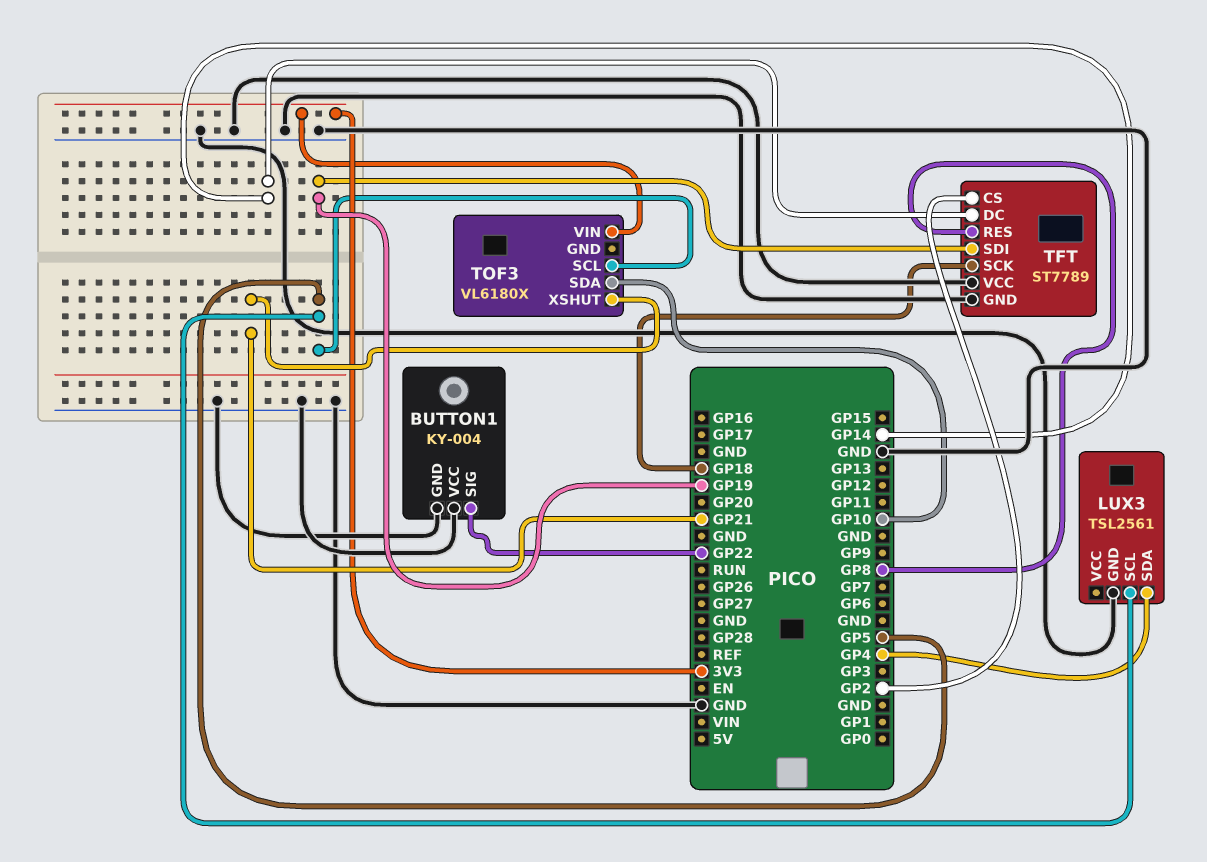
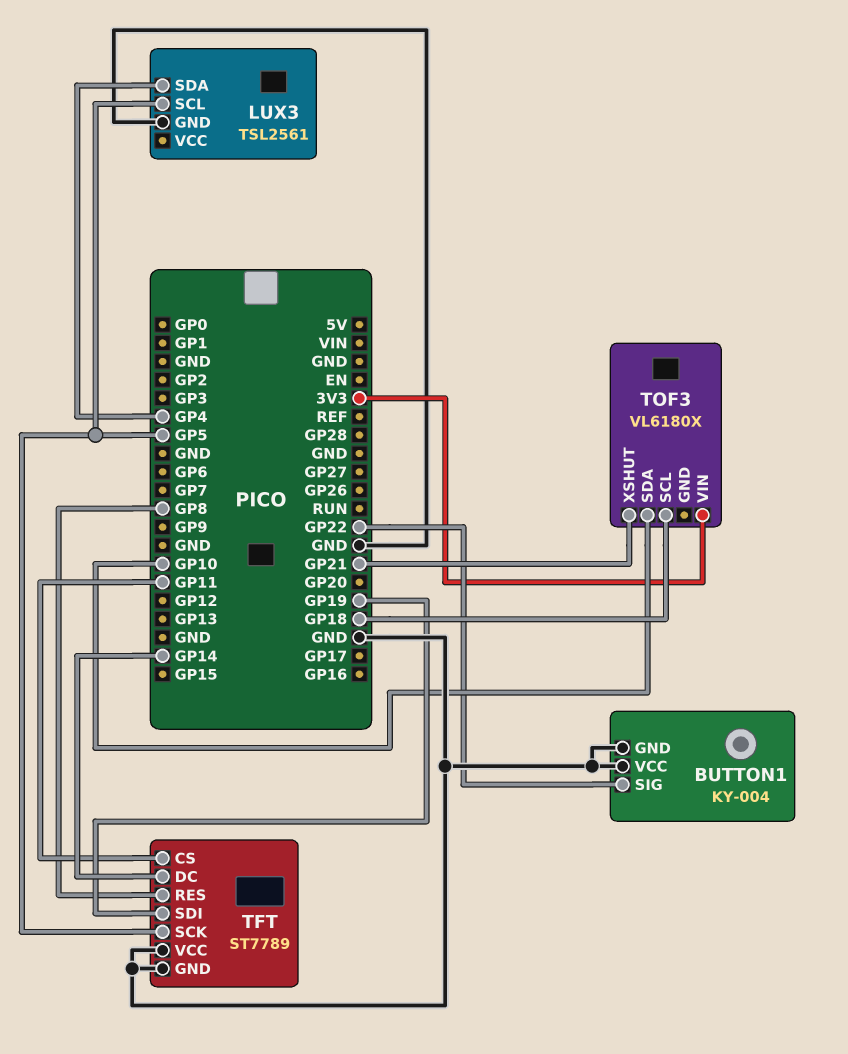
TFT pin CS: GP2 -> GP11
TFT pin SCK: GP18 -> GP5
TOF3 pin SCL: GP5 -> GP18

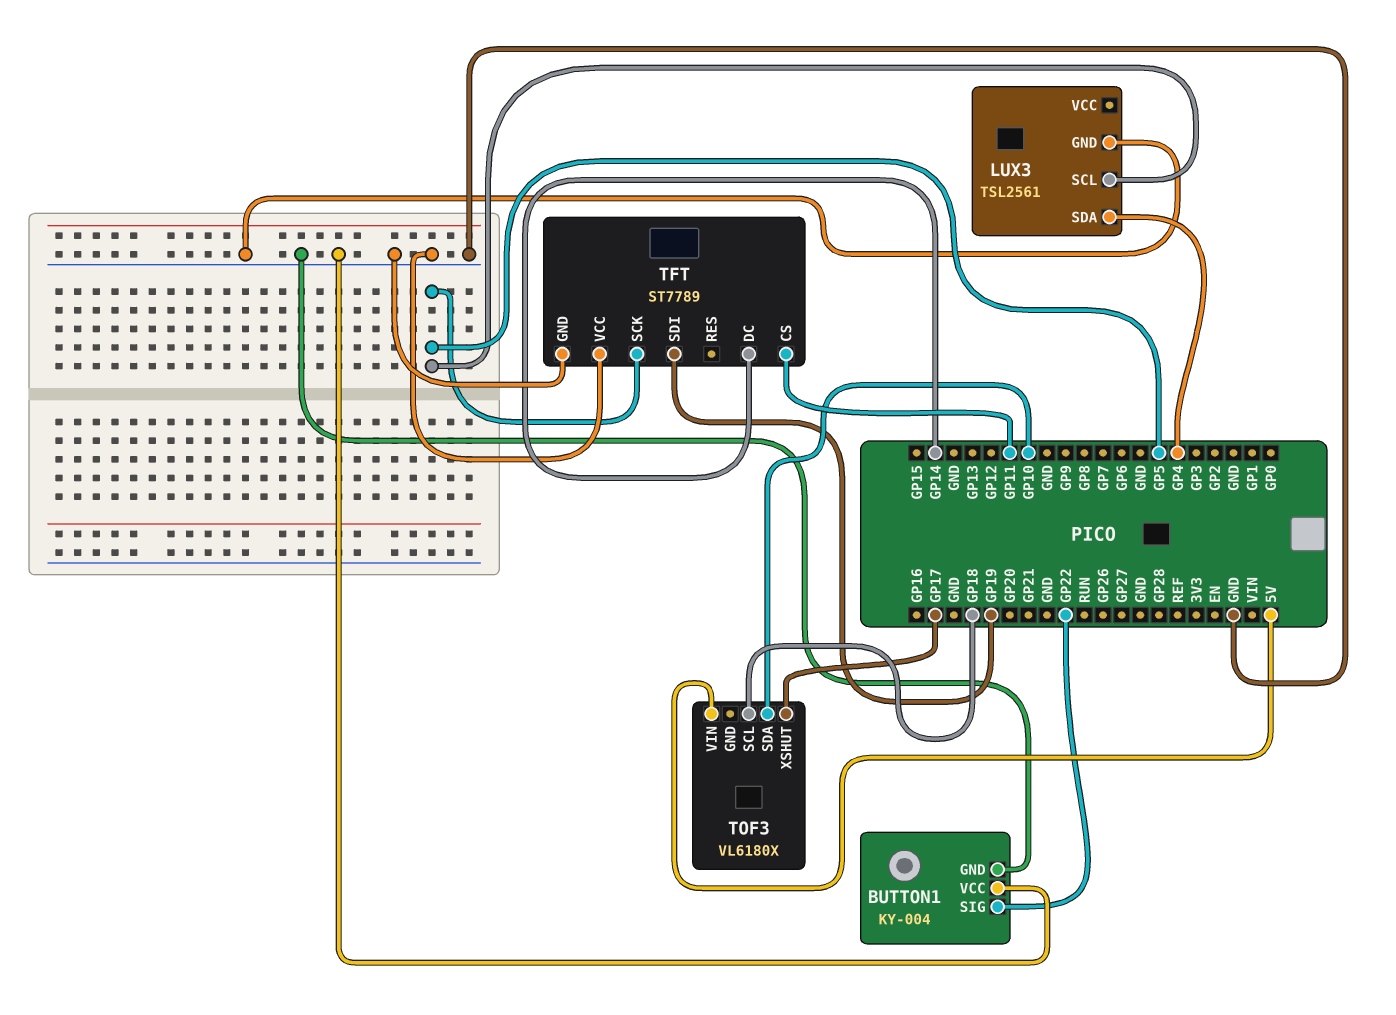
TFT pin RES: GP8 -> none
TOF3 pin VIN: 3V3 -> 5V
TOF3 pin XSHUT: GP21 -> GP17

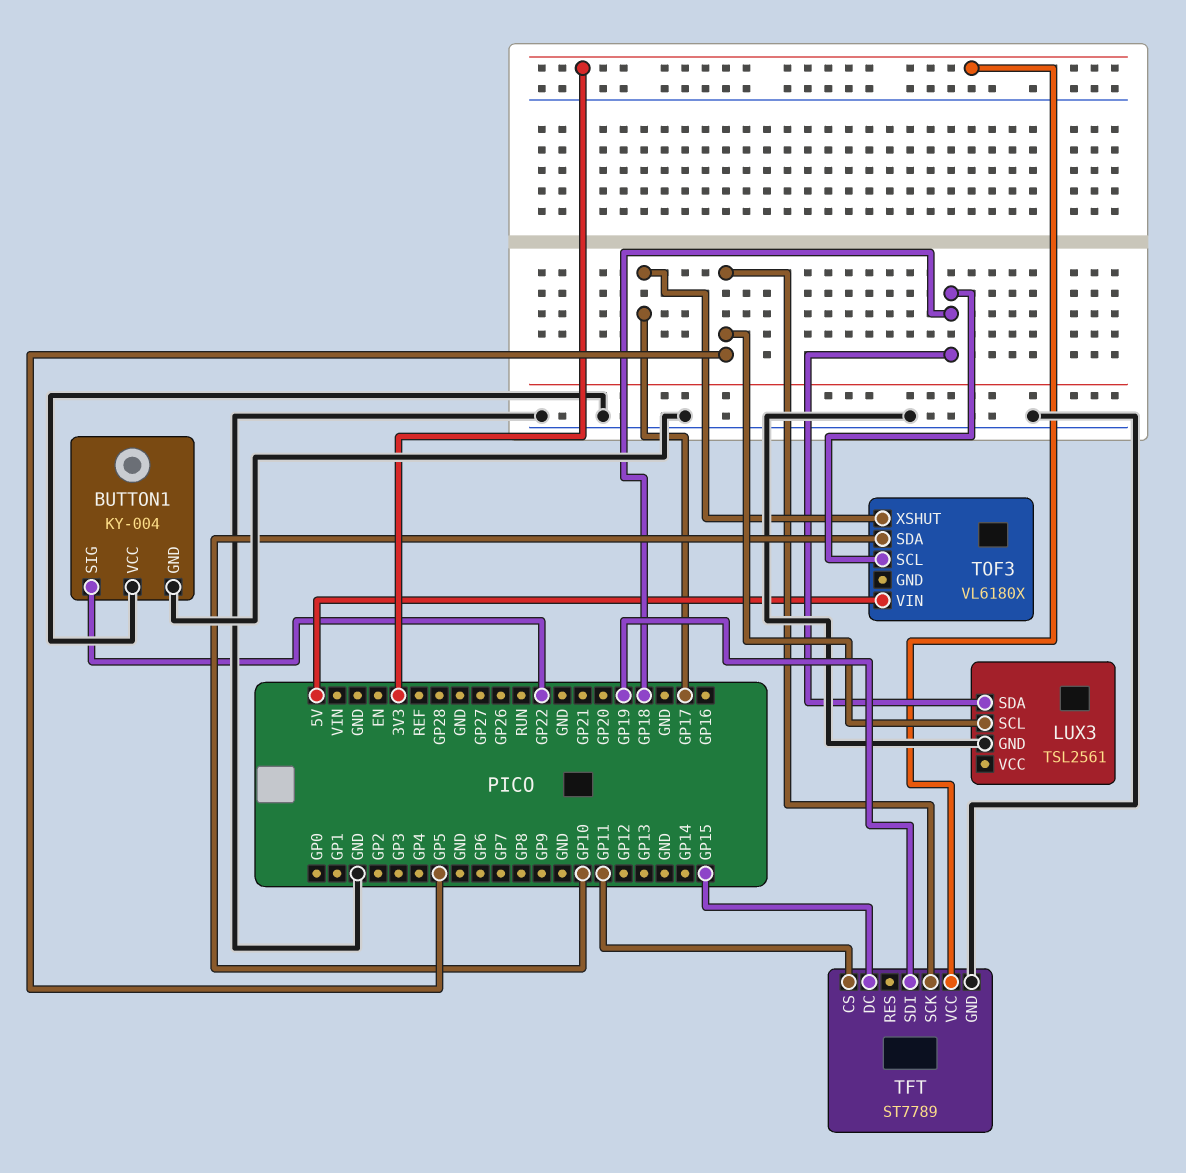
LUX3 pin SDA: GP4 -> GP18
TFT pin DC: GP14 -> GP15
TFT pin VCC: GND -> 3V3

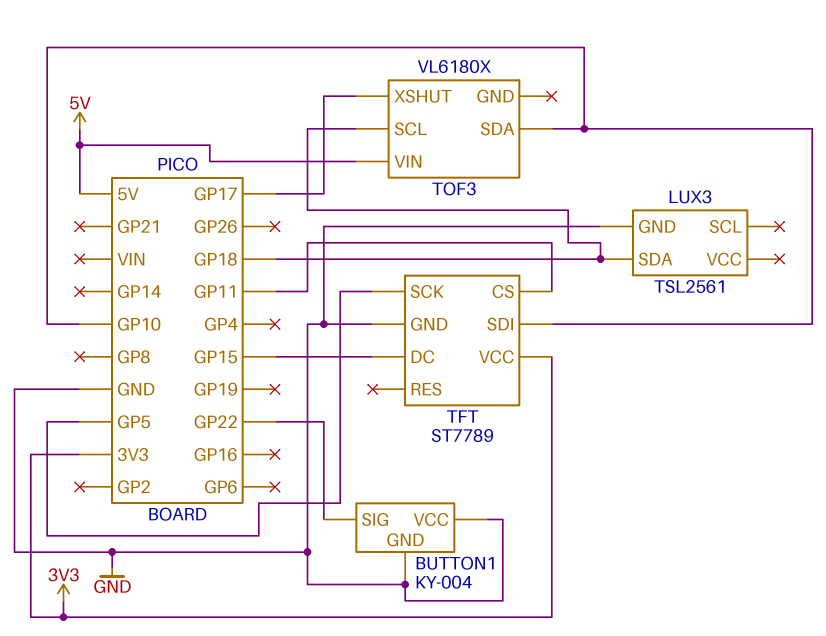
LUX3 pin SCL: GP5 -> none
TFT pin SDI: GP19 -> GP10

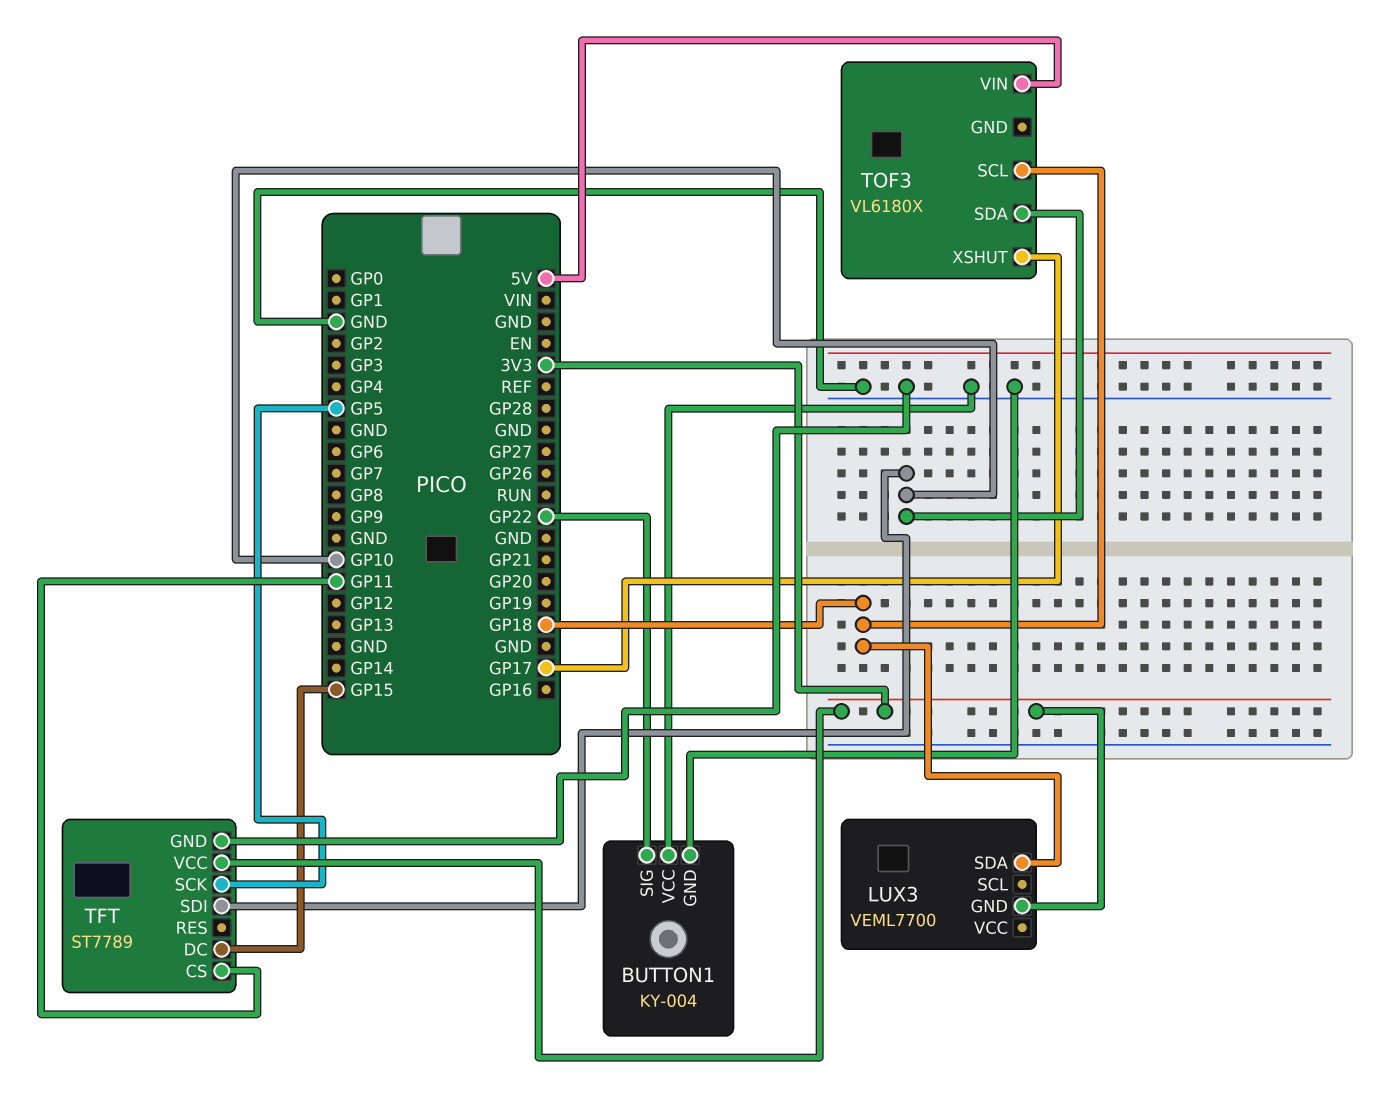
LUX3: TSL2561 -> VEML7700
LUX3 pin GND: GND -> 3V3

